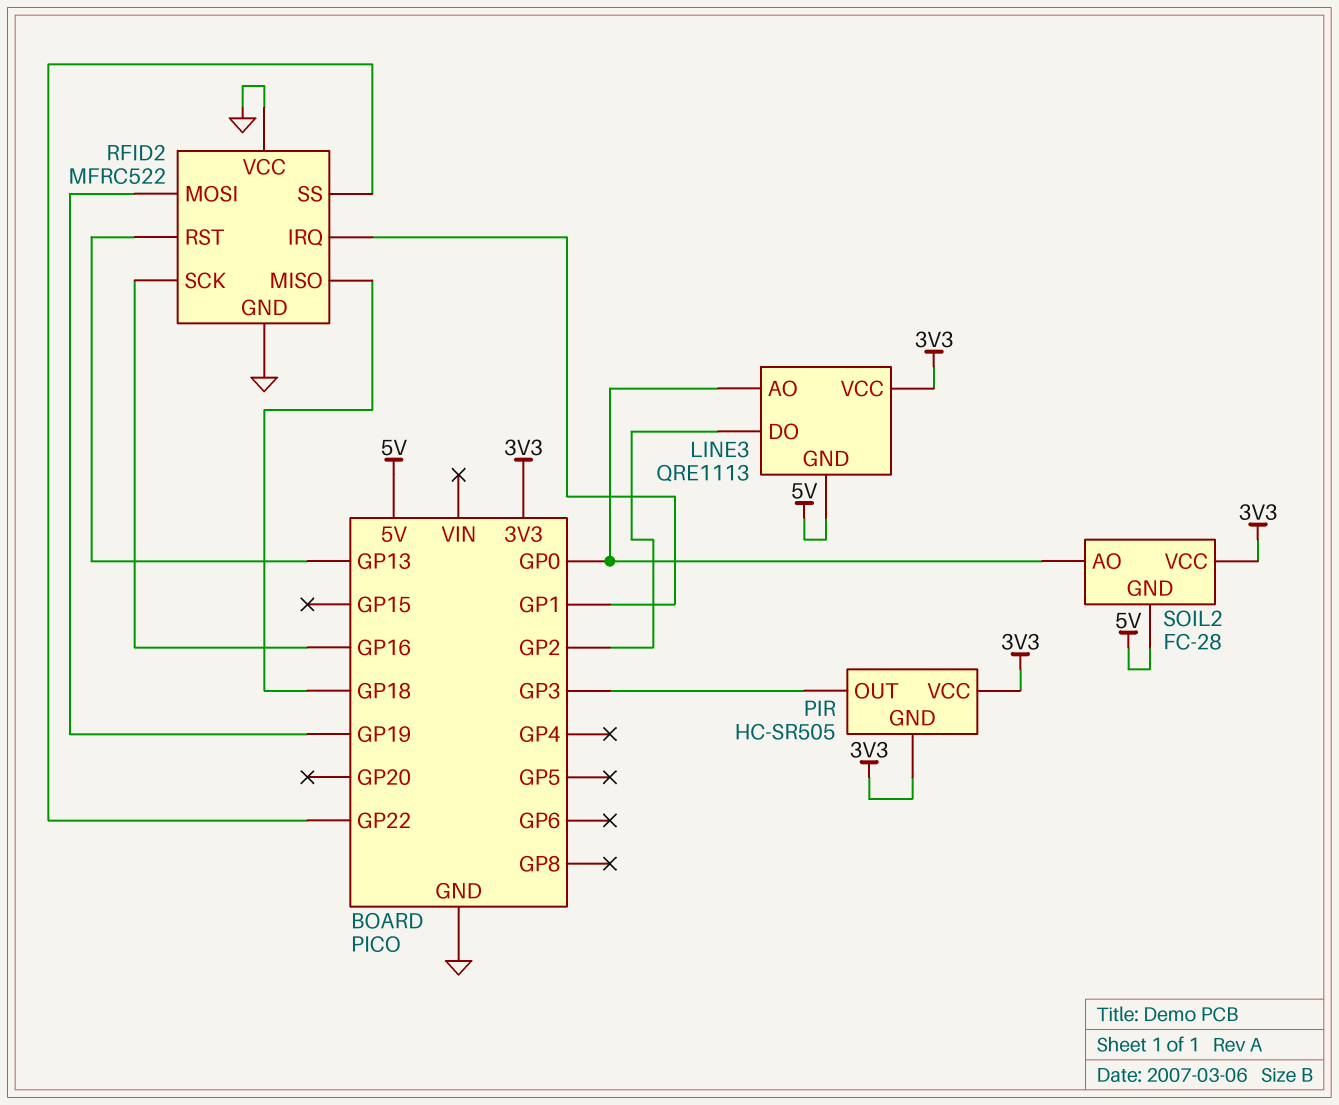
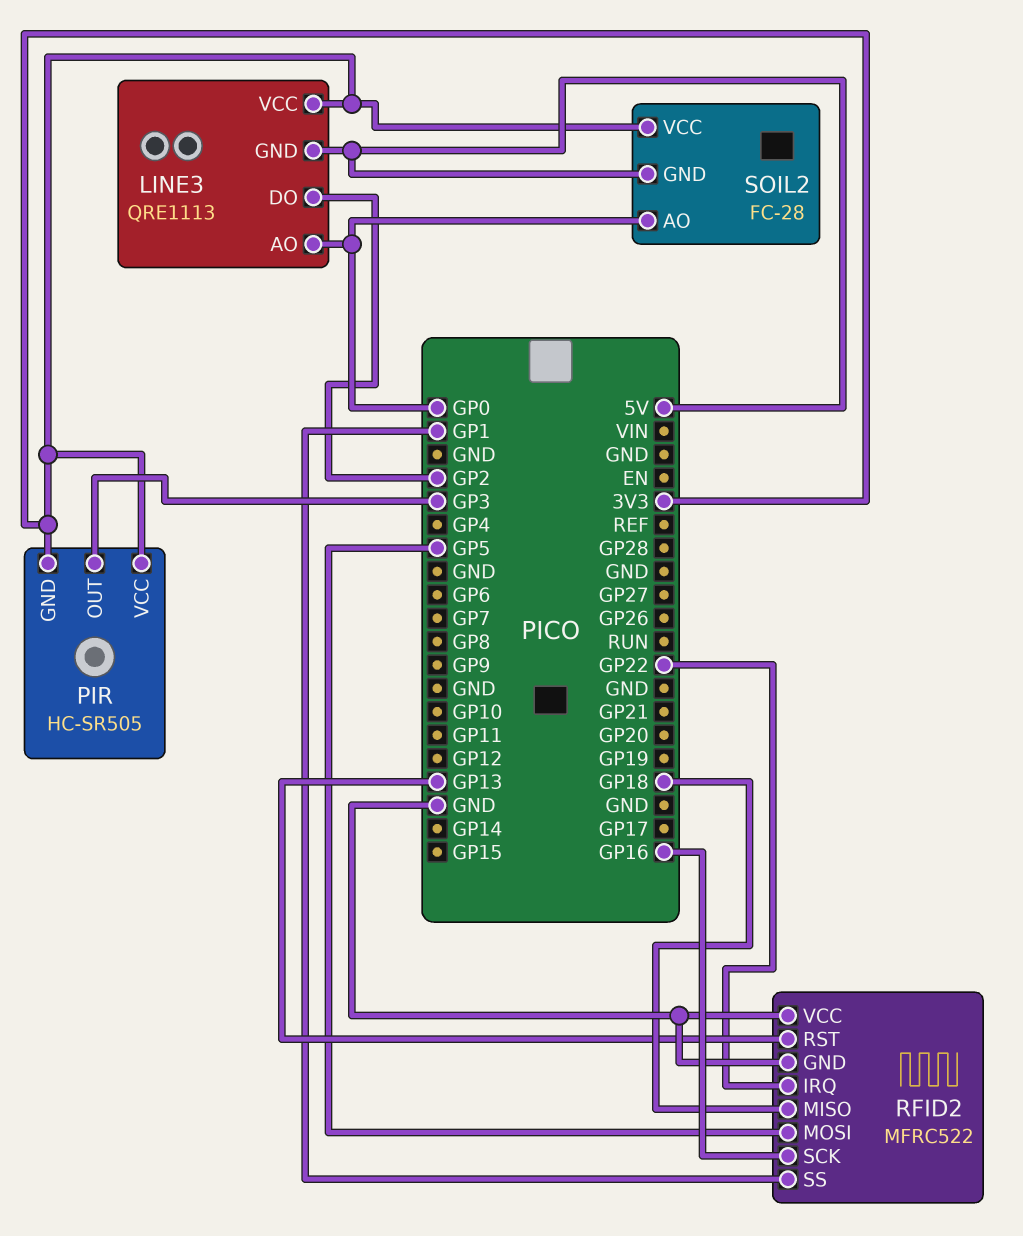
RFID2 pin IRQ: GP1 -> GP22
RFID2 pin MOSI: GP19 -> GP5
RFID2 pin SS: GP22 -> GP1

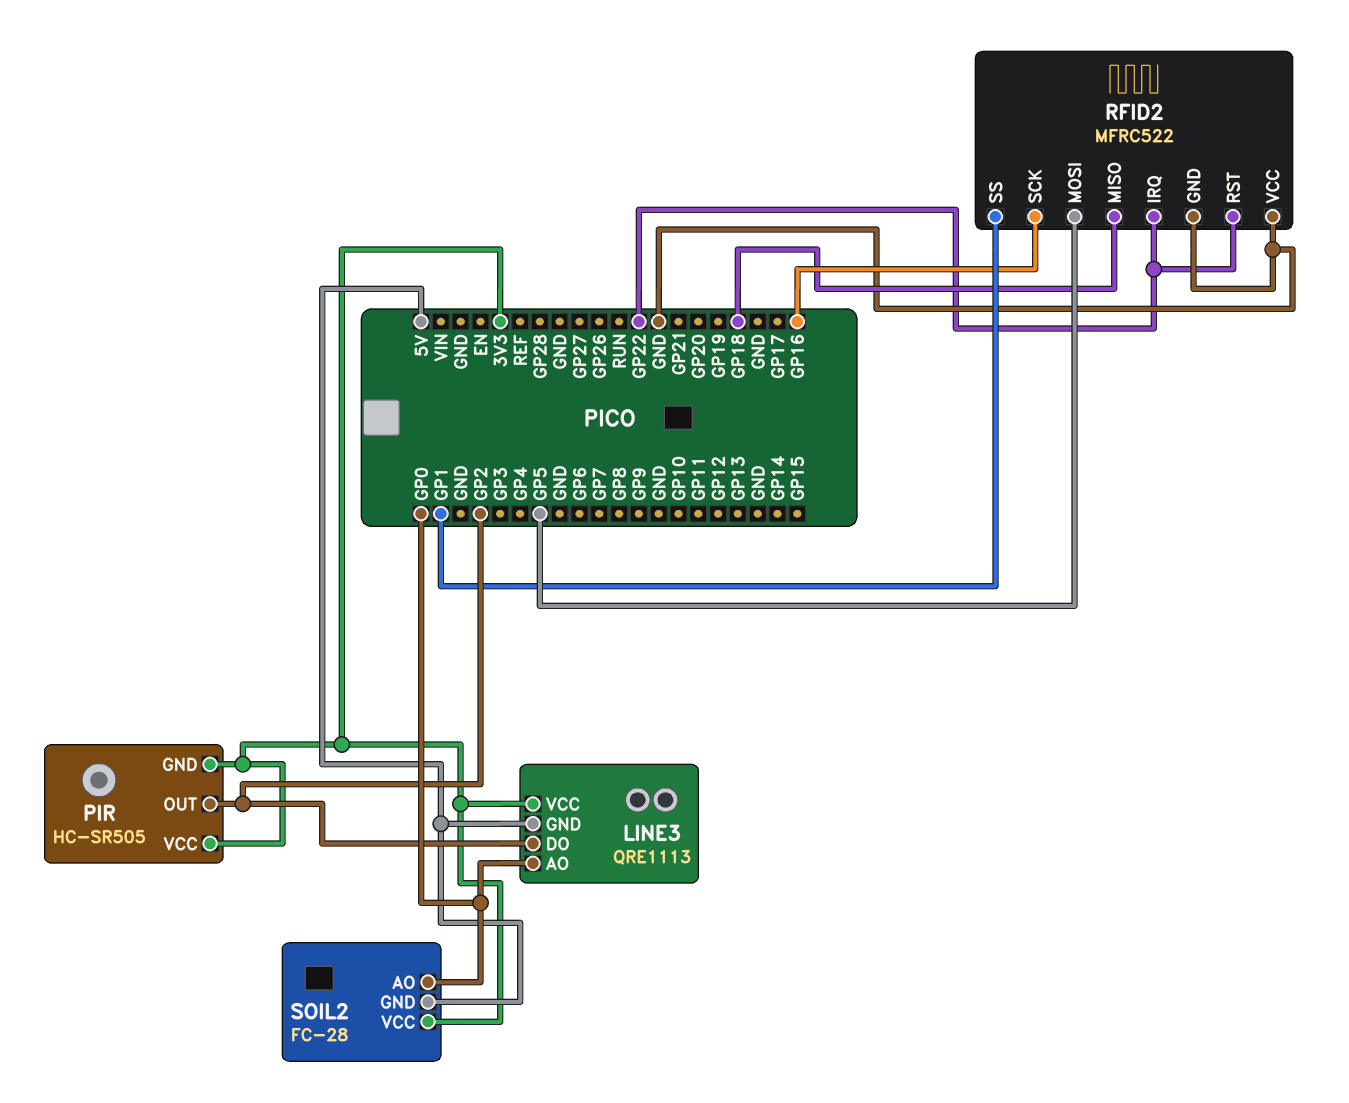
PIR pin OUT: GP3 -> GP2
RFID2 pin RST: GP13 -> GP22

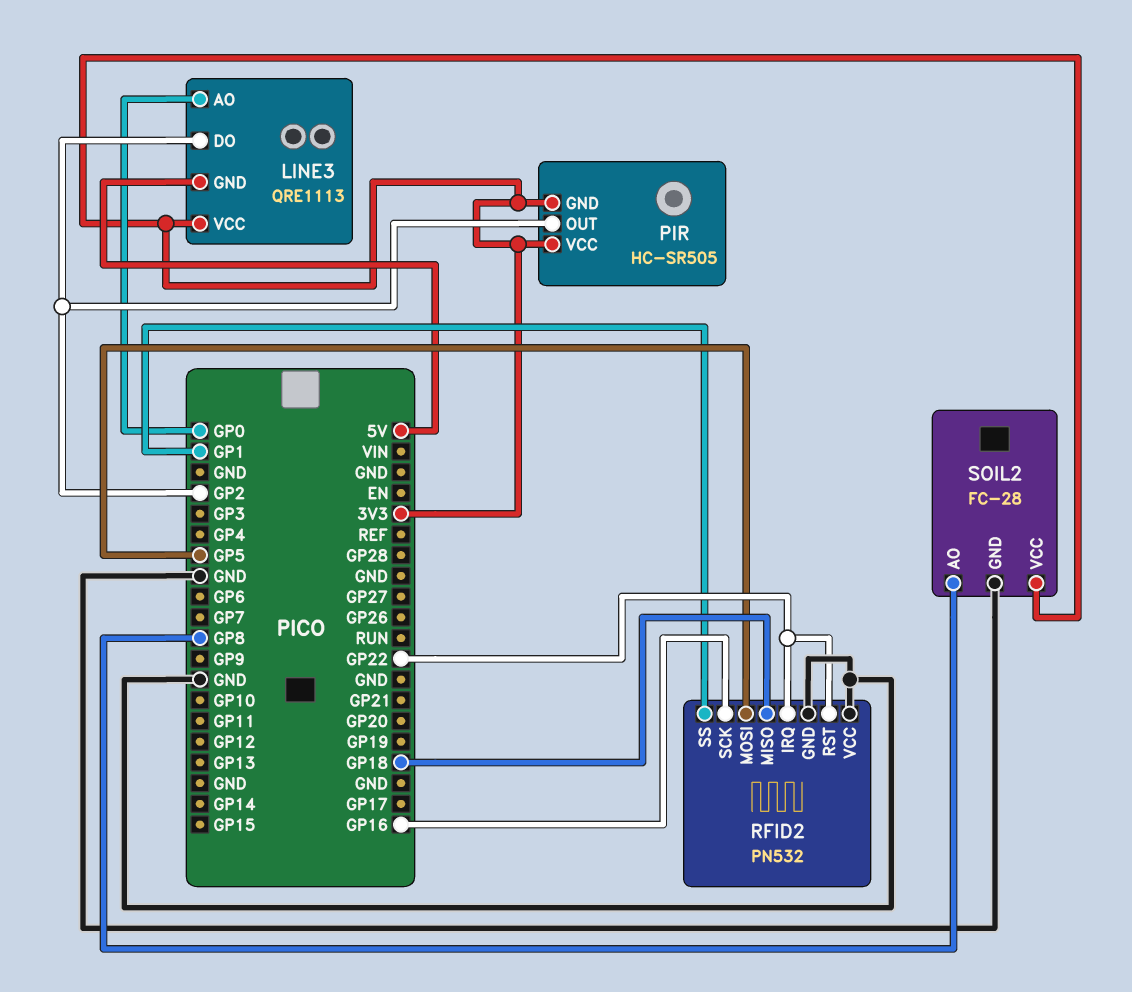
RFID2: MFRC522 -> PN532
SOIL2 pin AO: GP0 -> GP8
SOIL2 pin GND: 5V -> GND

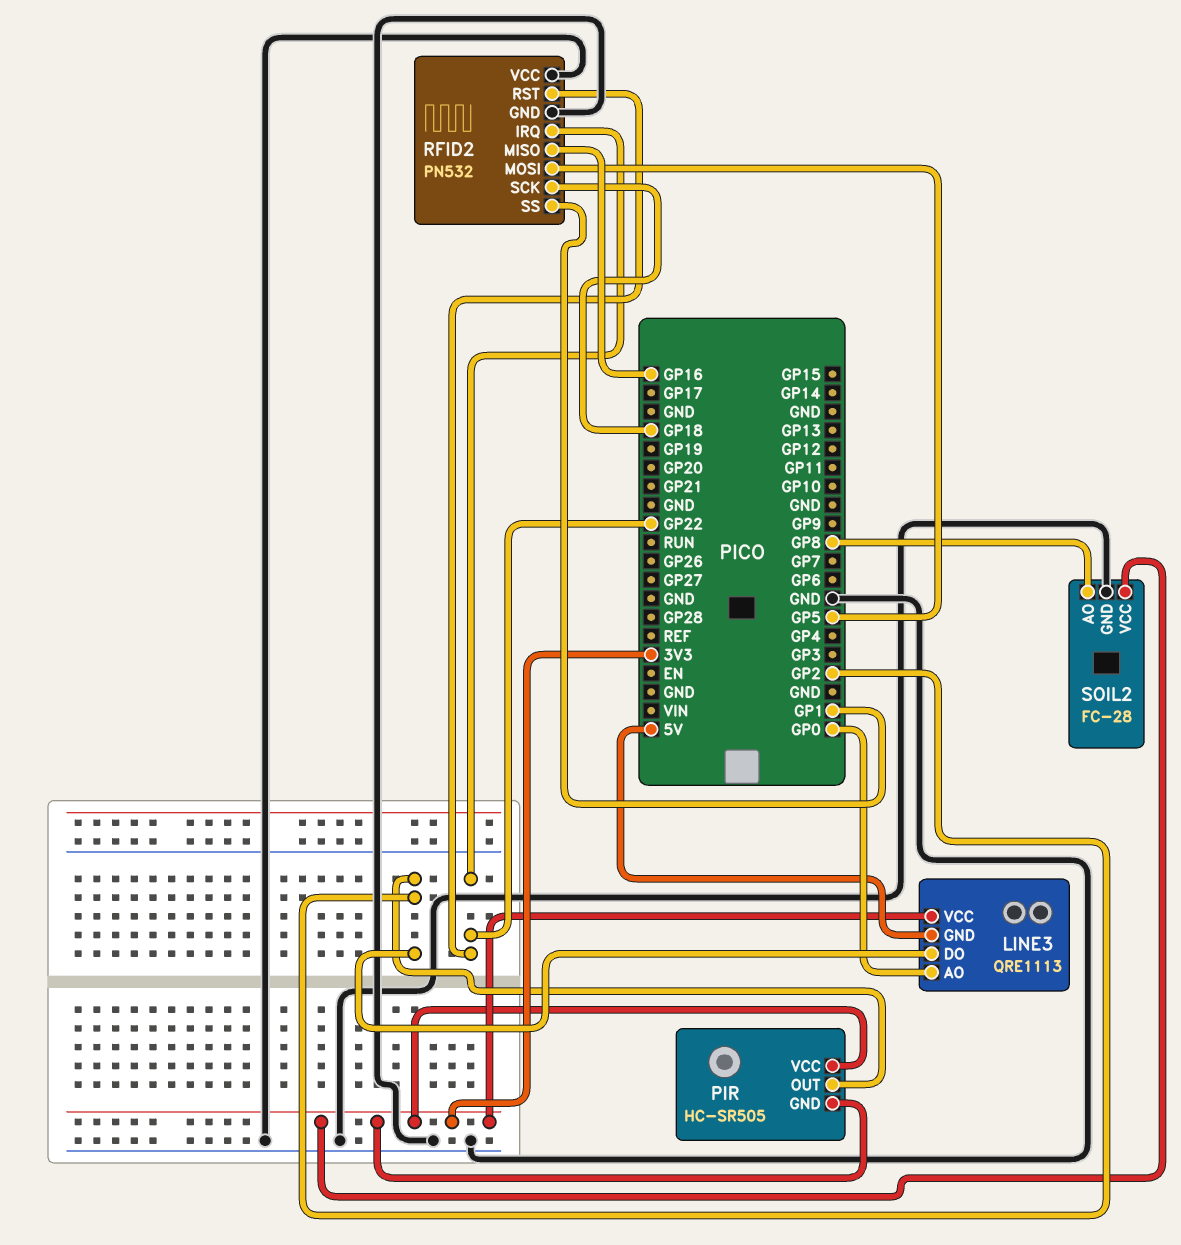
RFID2 pin MISO: GP18 -> GP16
RFID2 pin SCK: GP16 -> GP18

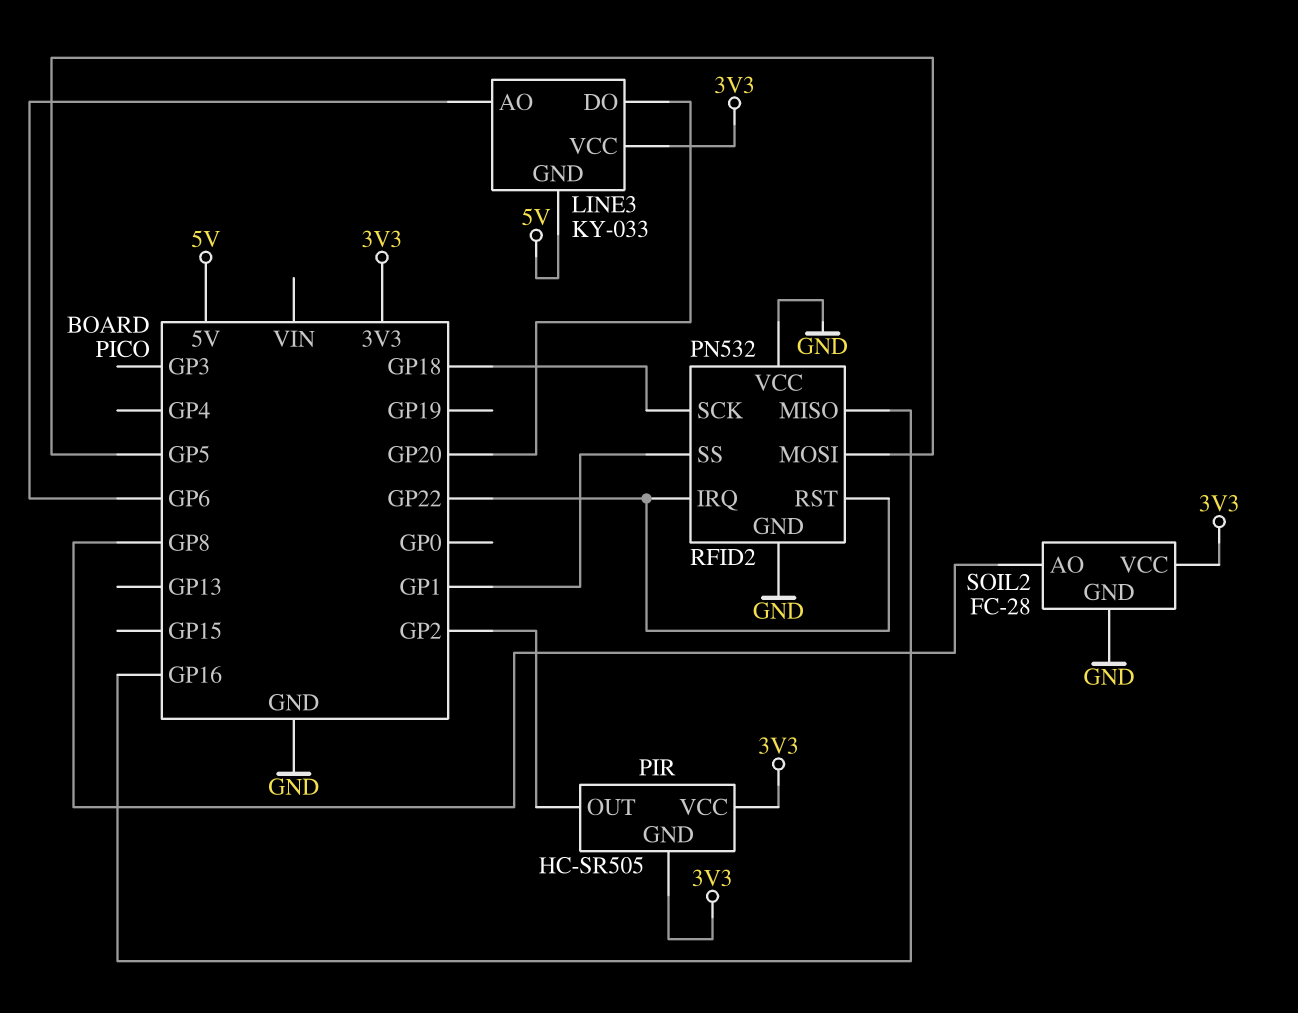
LINE3: QRE1113 -> KY-033
LINE3 pin AO: GP0 -> GP6
LINE3 pin DO: GP2 -> GP20

